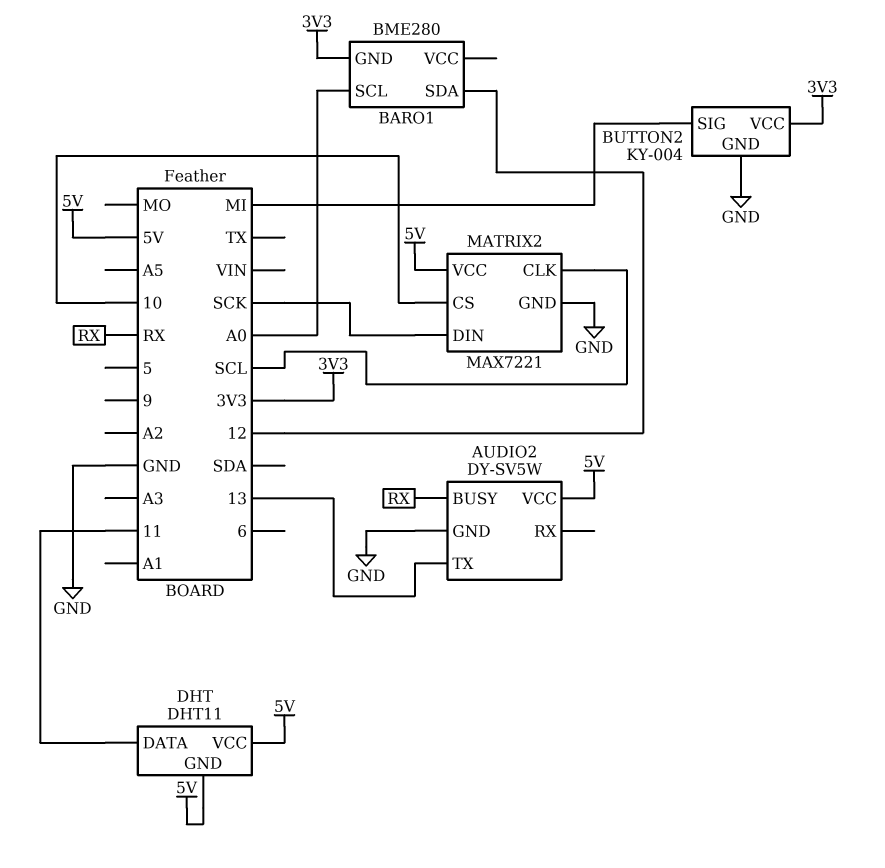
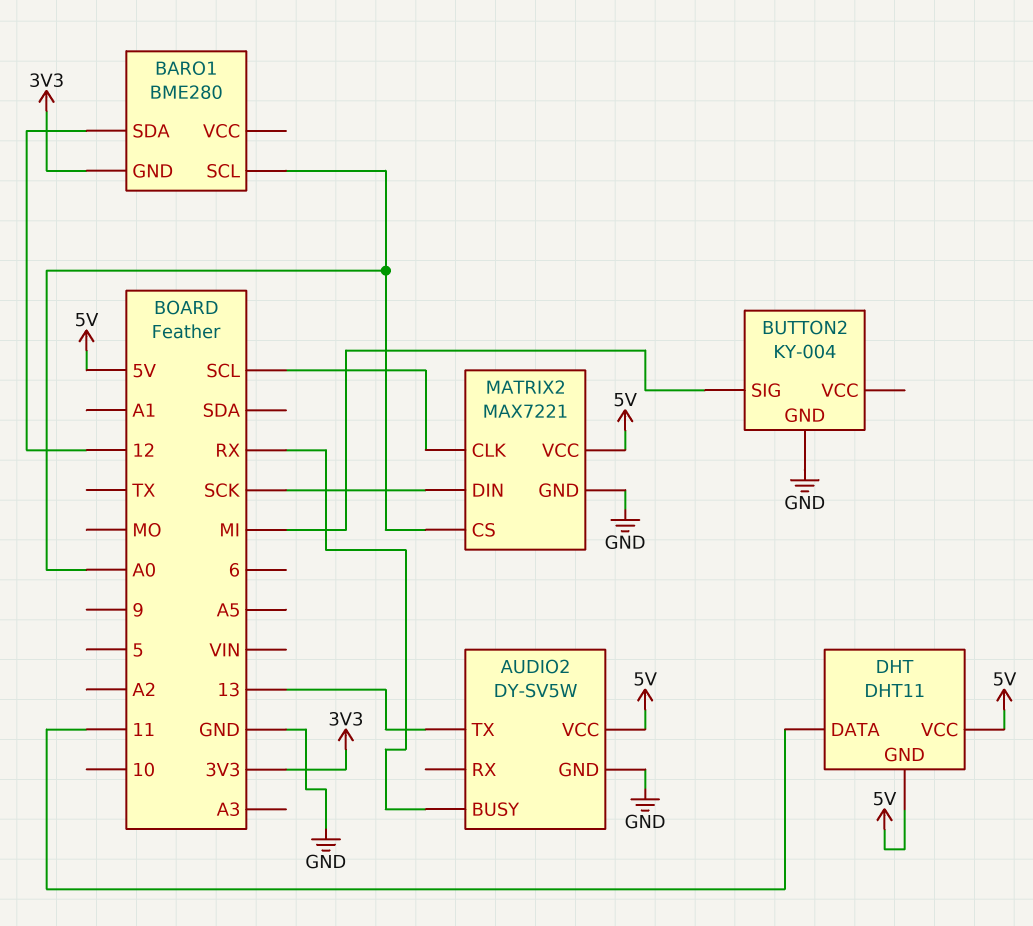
BUTTON2 pin VCC: 3V3 -> none
MATRIX2 pin CS: 10 -> A0

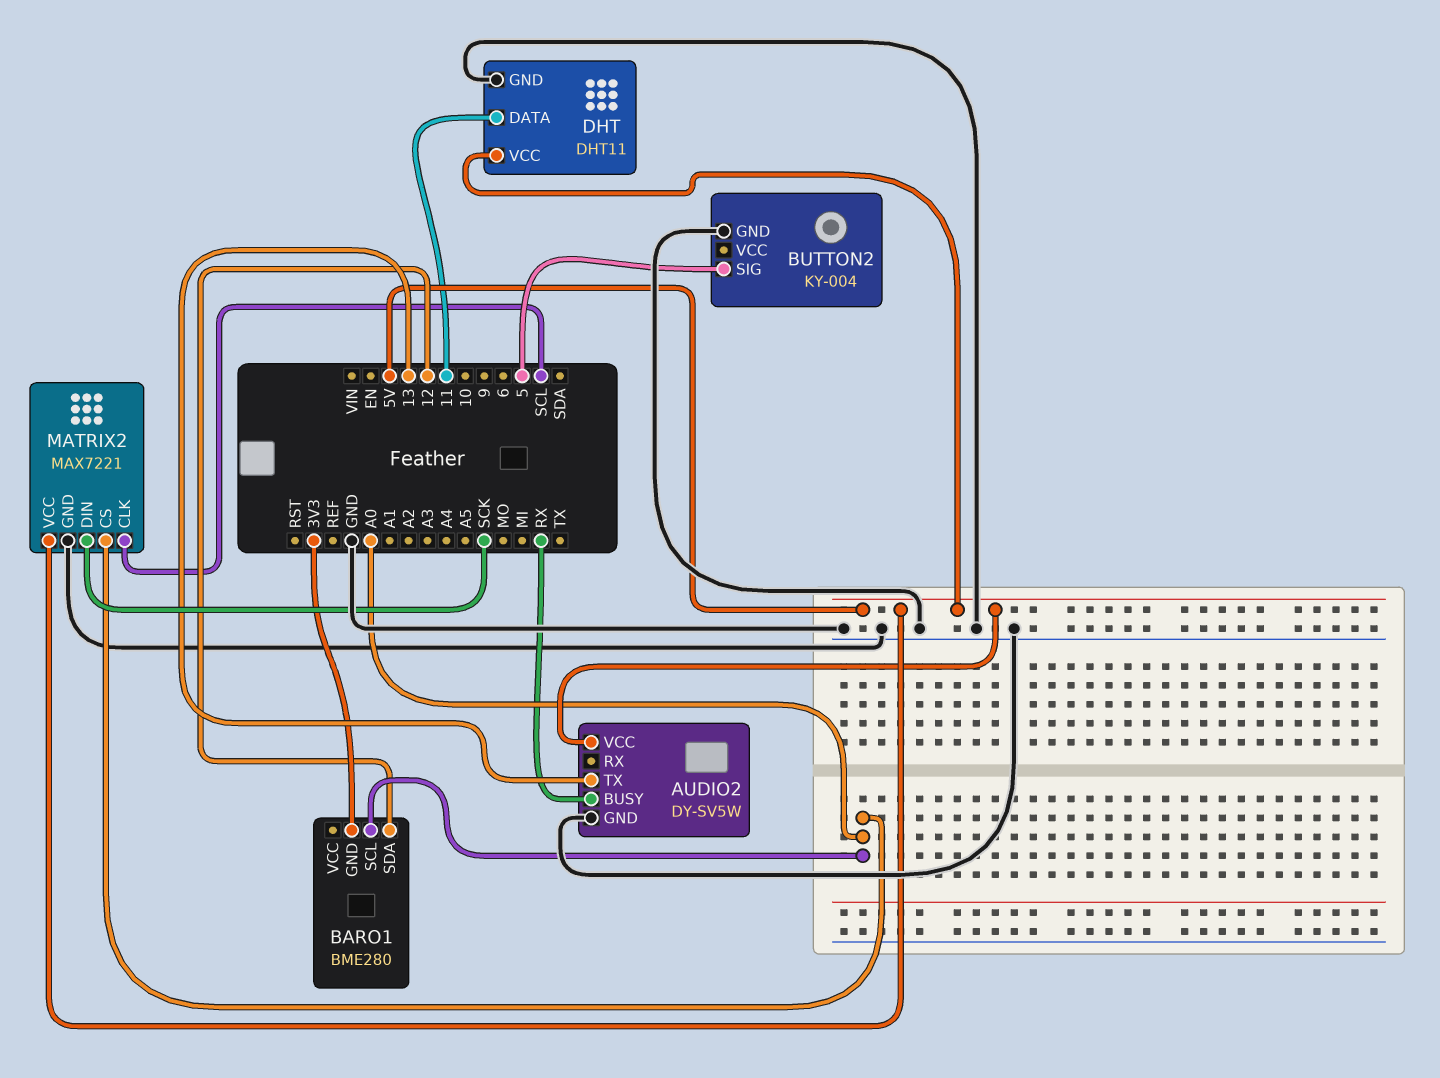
BUTTON2 pin SIG: MI -> 5
DHT pin GND: 5V -> GND

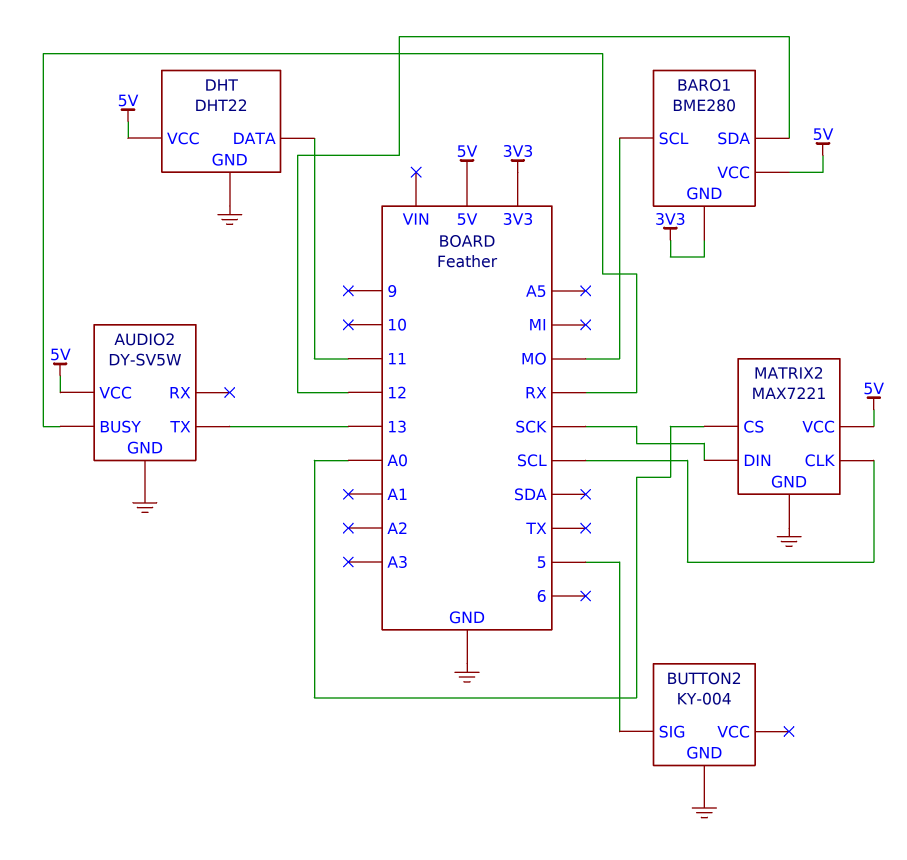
BARO1 pin SCL: A0 -> MO
BARO1 pin VCC: none -> 5V
DHT: DHT11 -> DHT22

